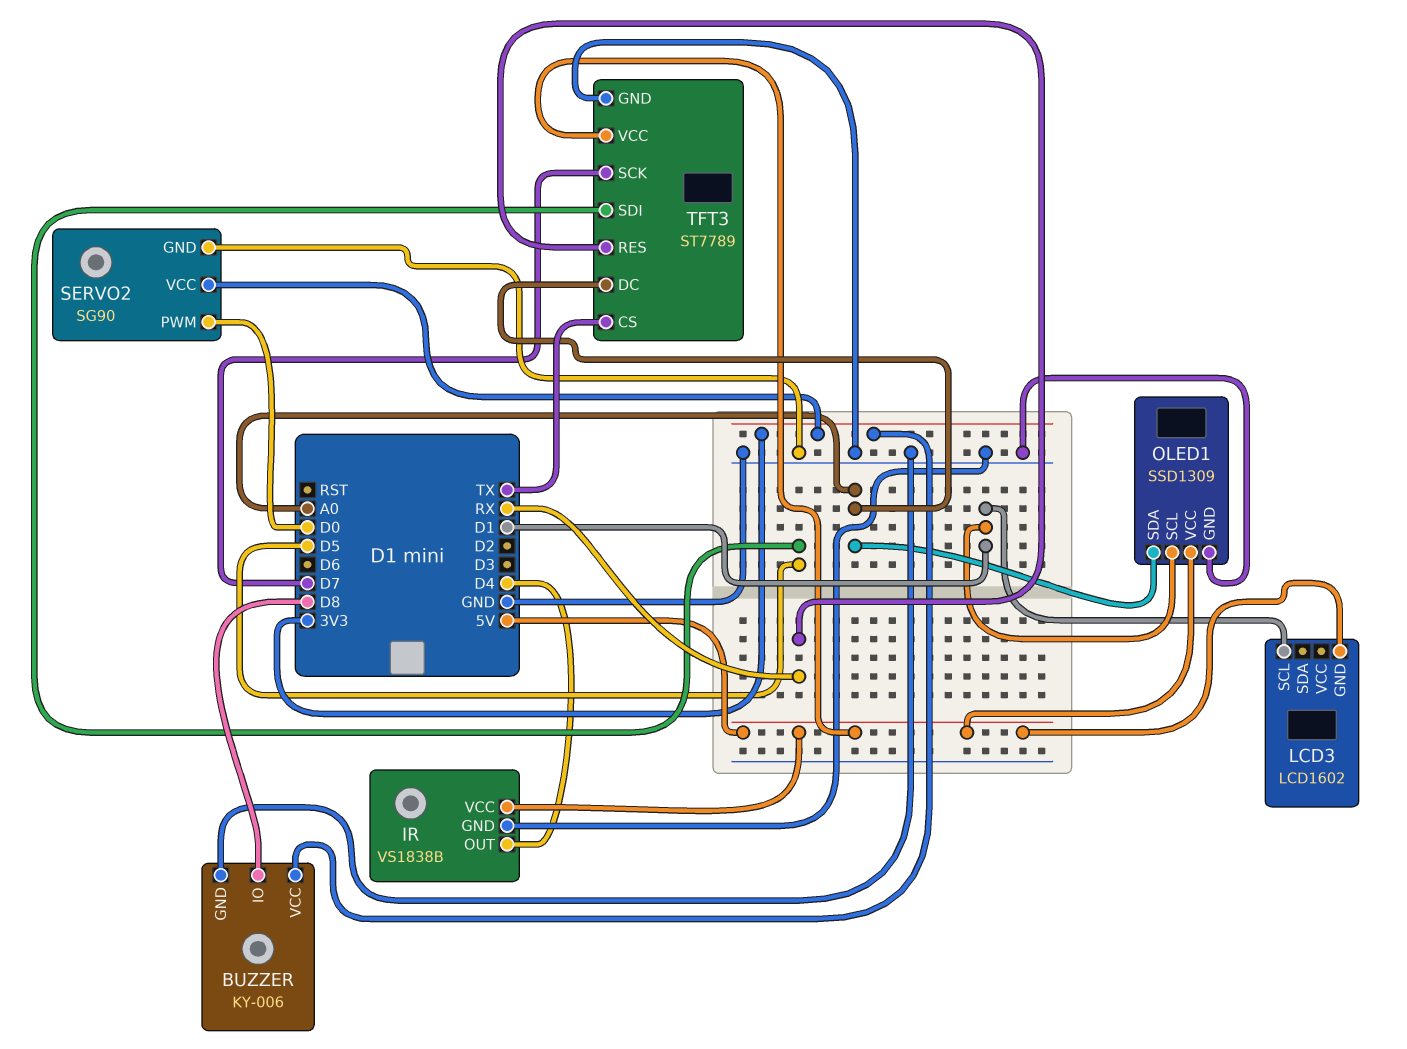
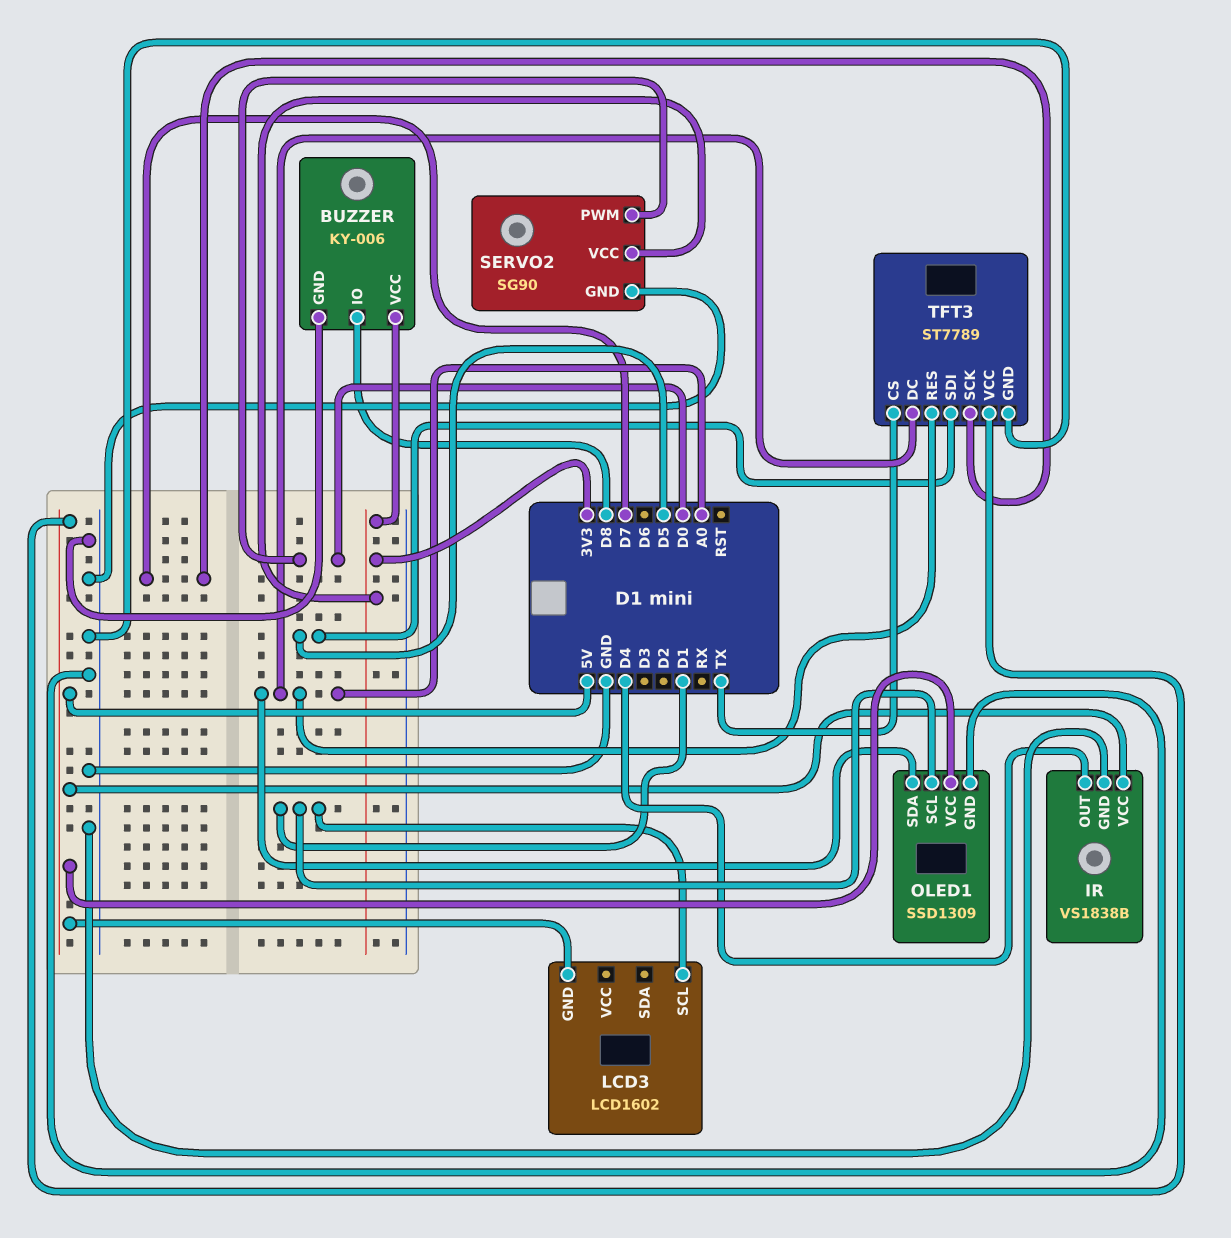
TFT3 pin RES: RX -> A0

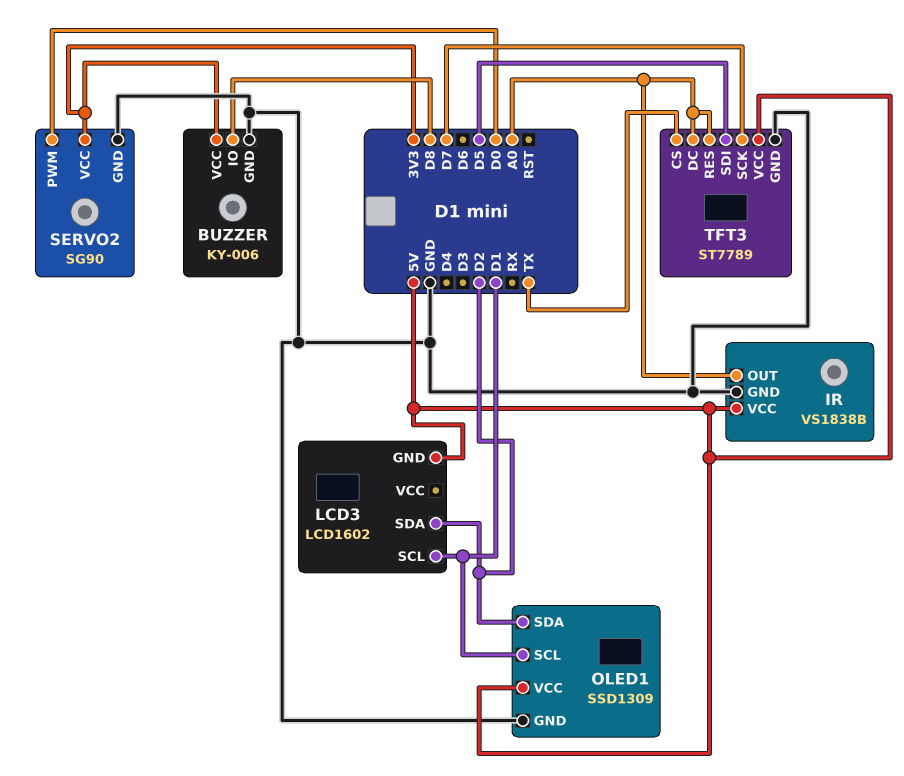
IR pin OUT: D4 -> A0
LCD3 pin SDA: none -> D2
OLED1 pin SDA: A0 -> D2

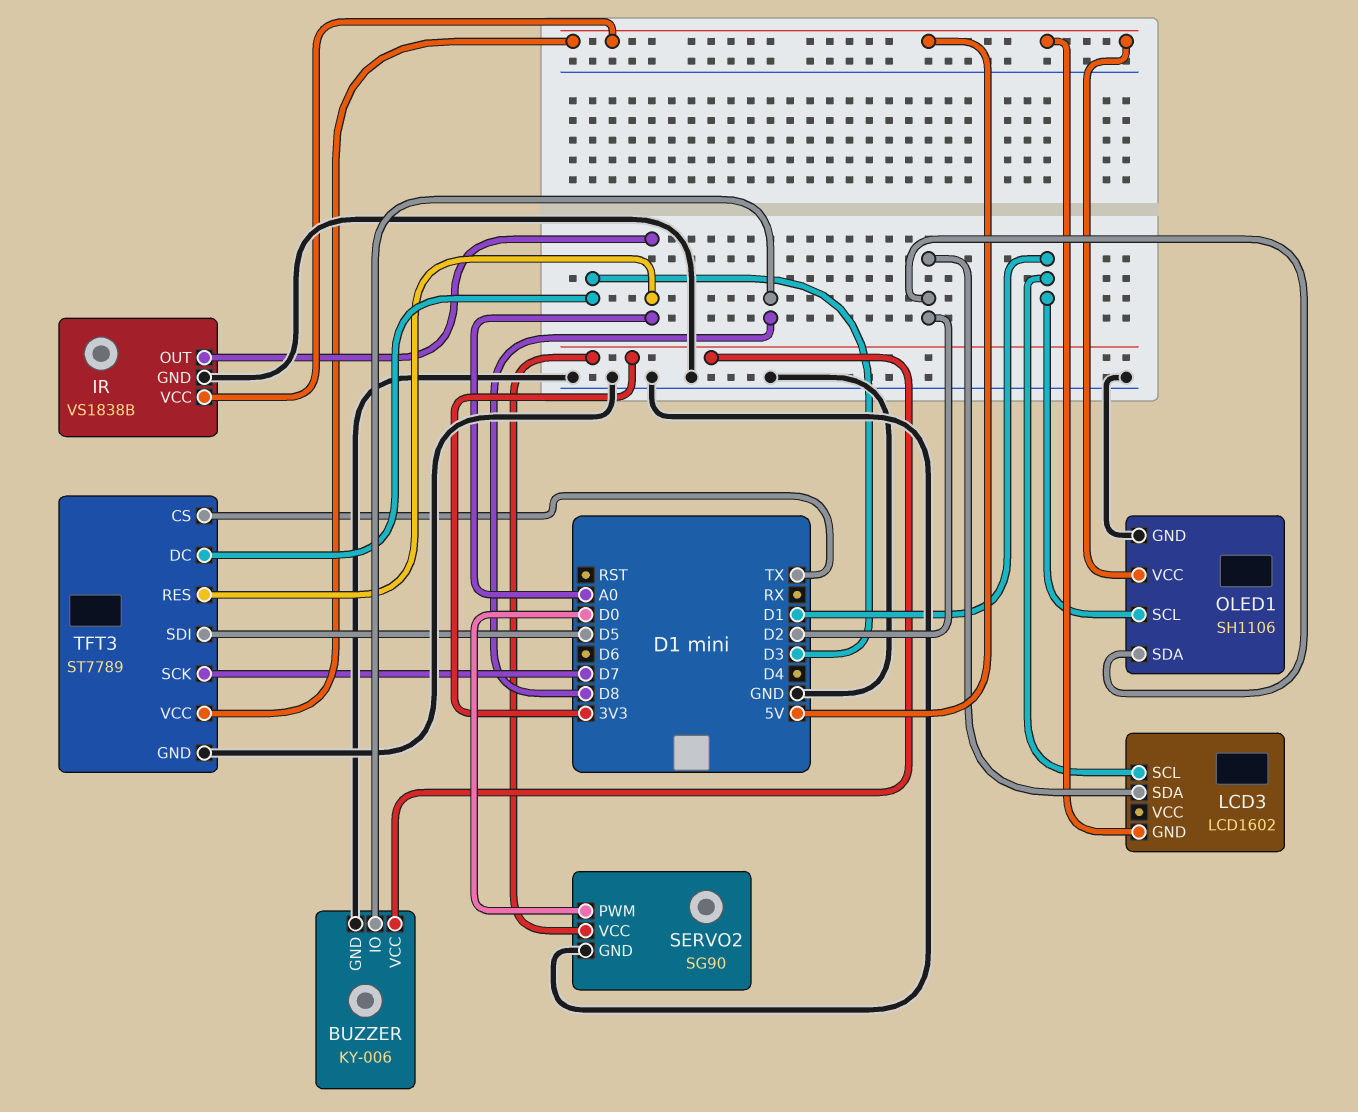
OLED1: SSD1309 -> SH1106
TFT3 pin DC: A0 -> D3

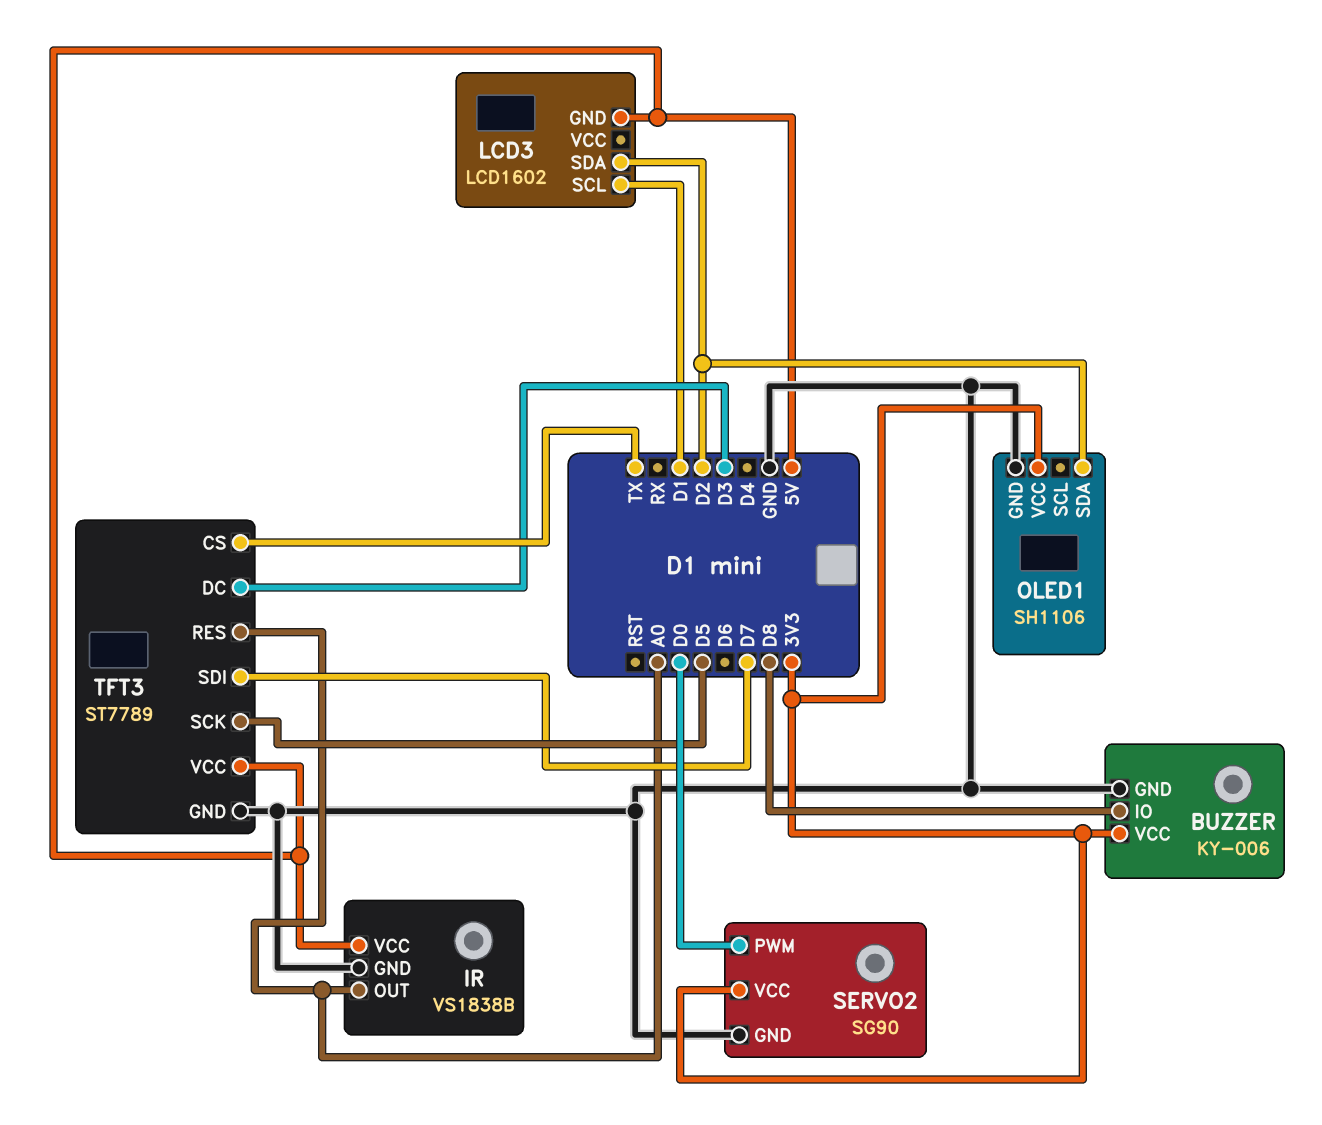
OLED1 pin SCL: D1 -> none
OLED1 pin VCC: 5V -> 3V3
TFT3 pin SCK: D7 -> D5
TFT3 pin SDI: D5 -> D7

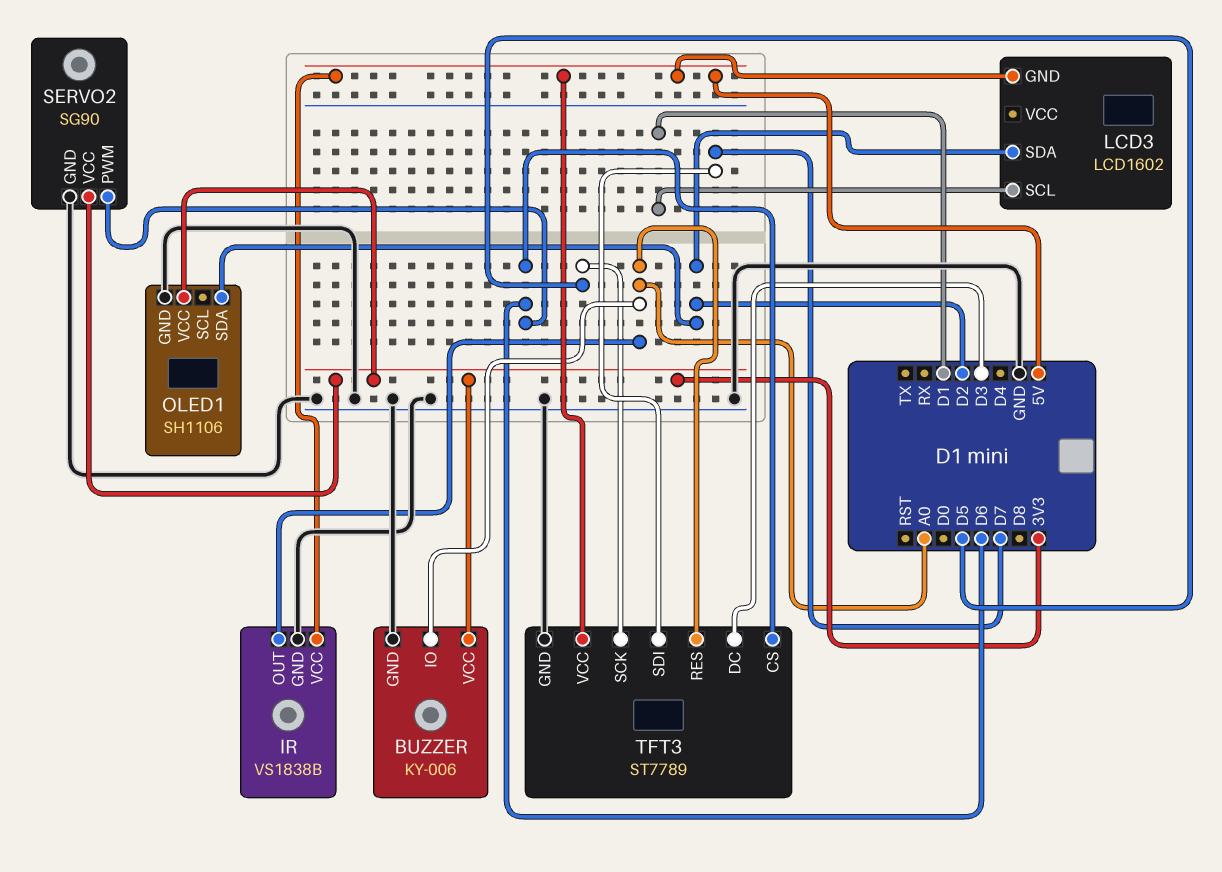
BUZZER pin IO: D8 -> A0
SERVO2 pin PWM: D0 -> D6
TFT3 pin CS: TX -> D6

